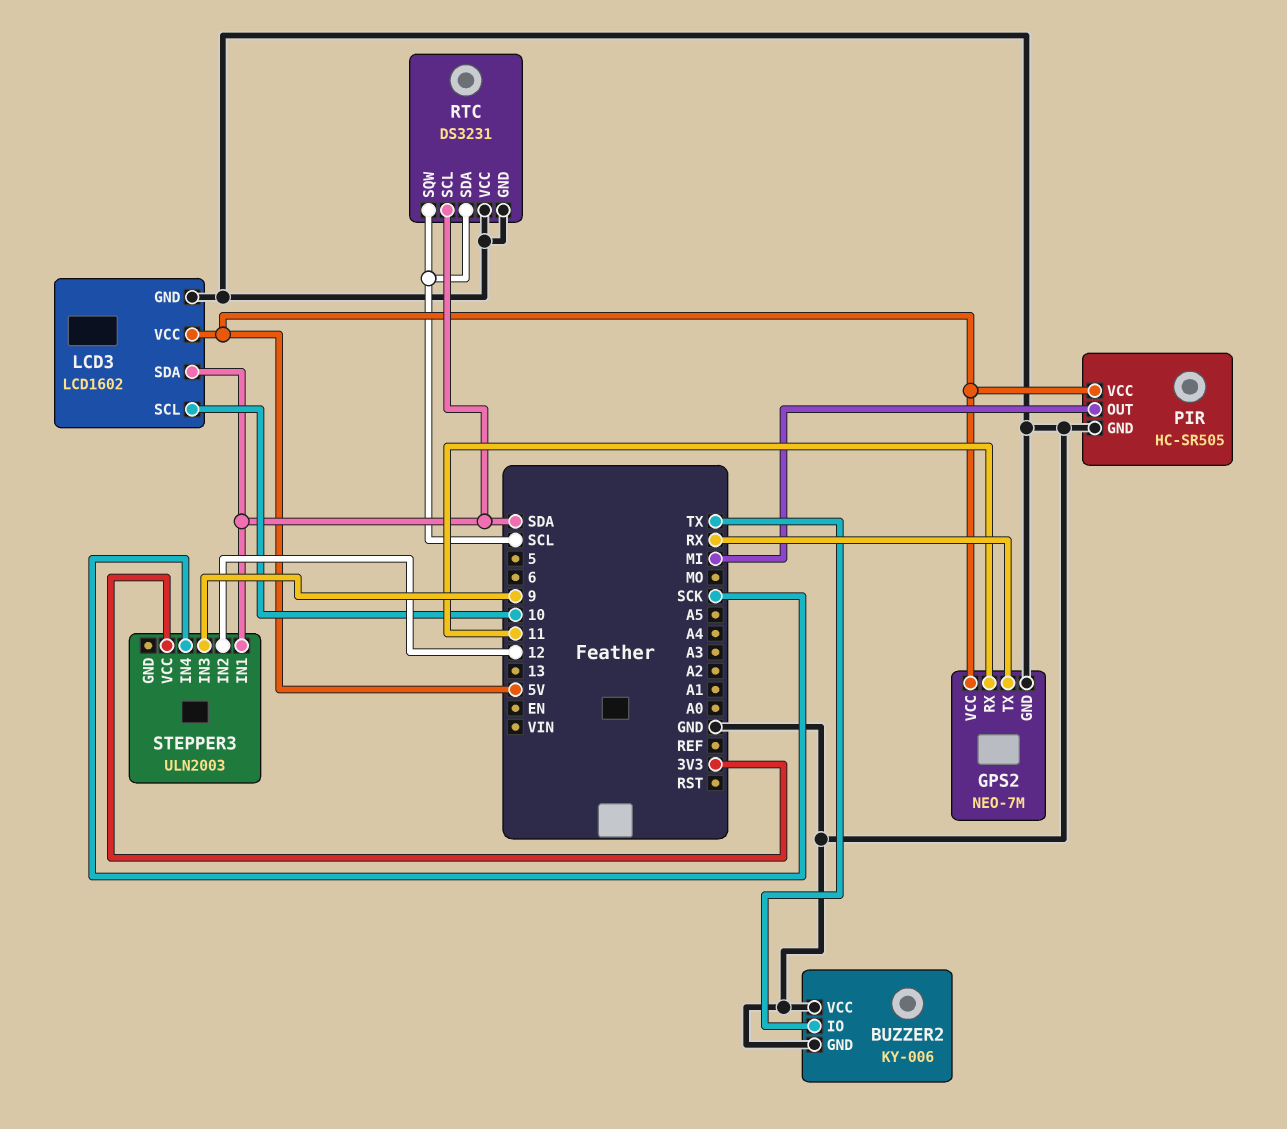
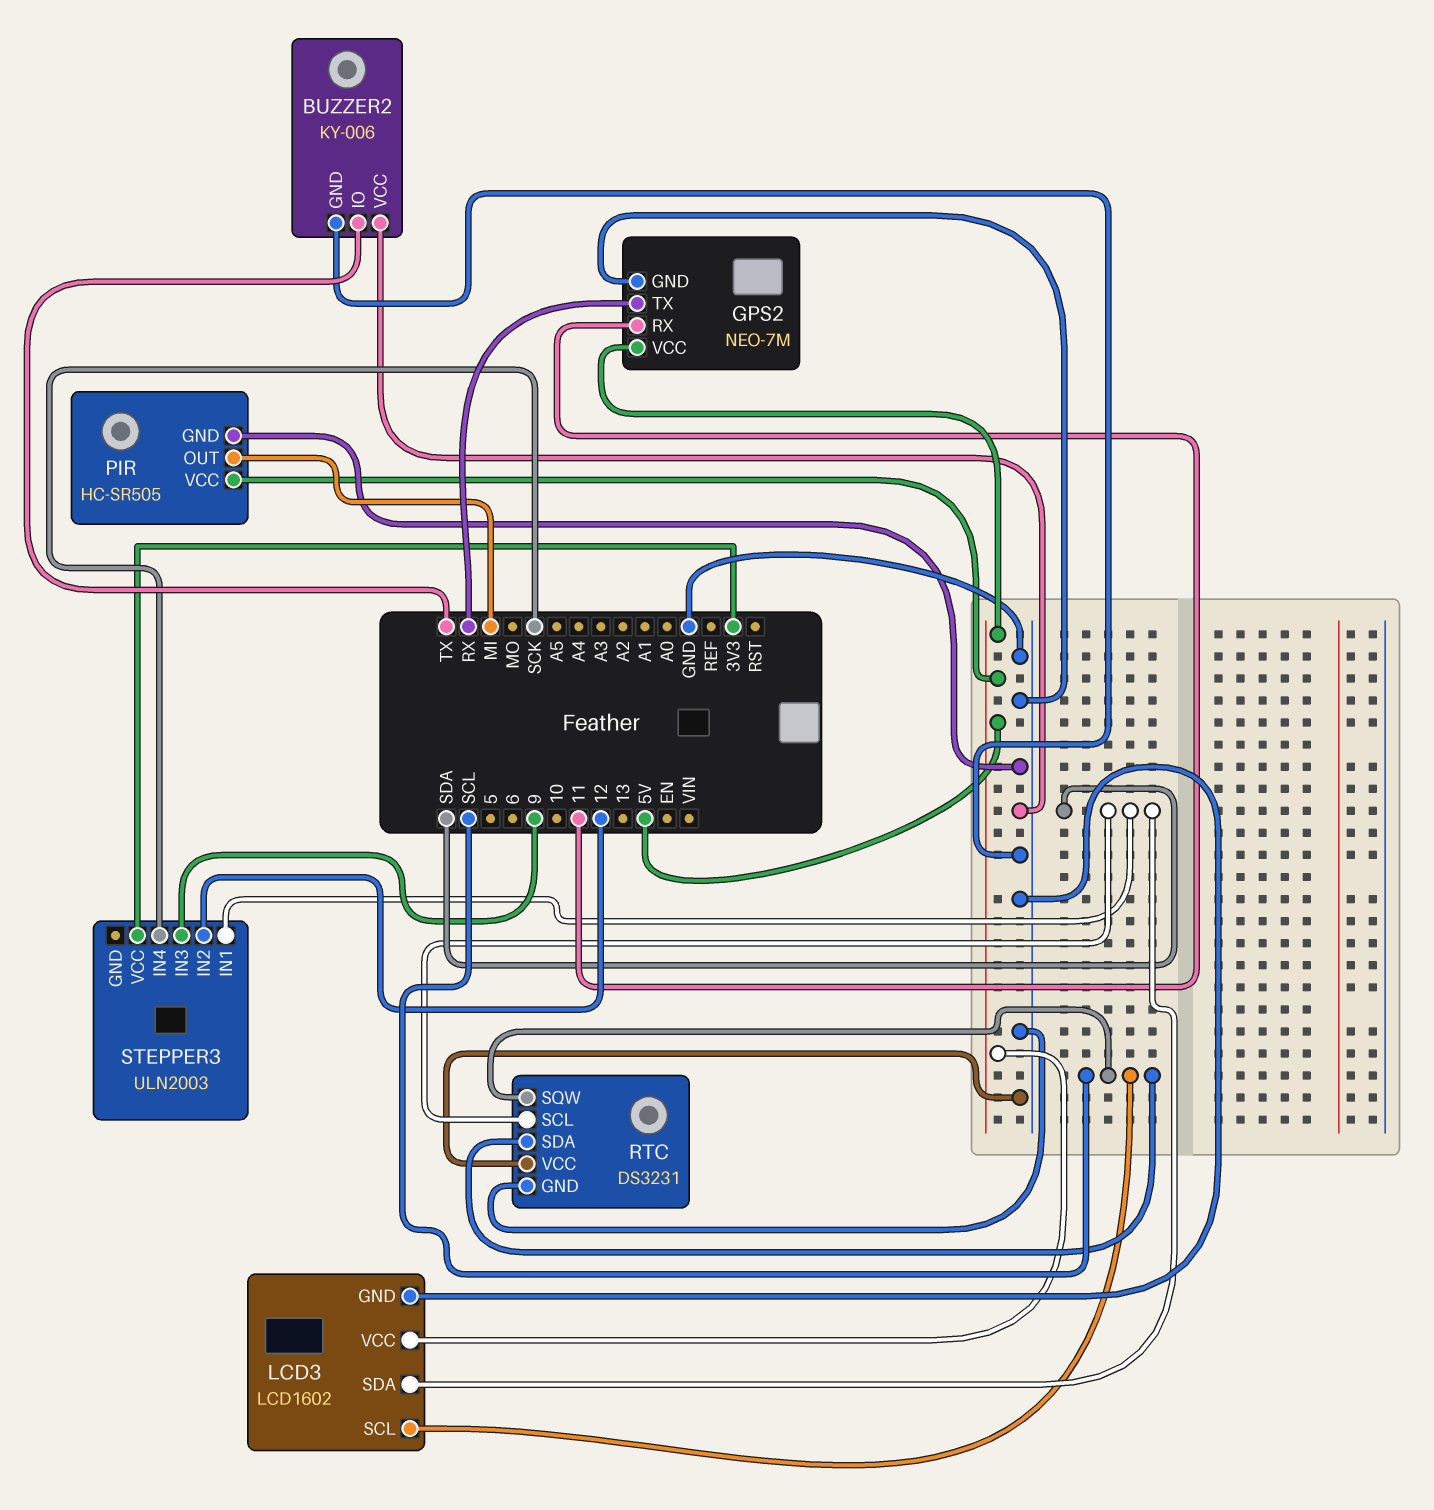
LCD3 pin SCL: 10 -> SCL

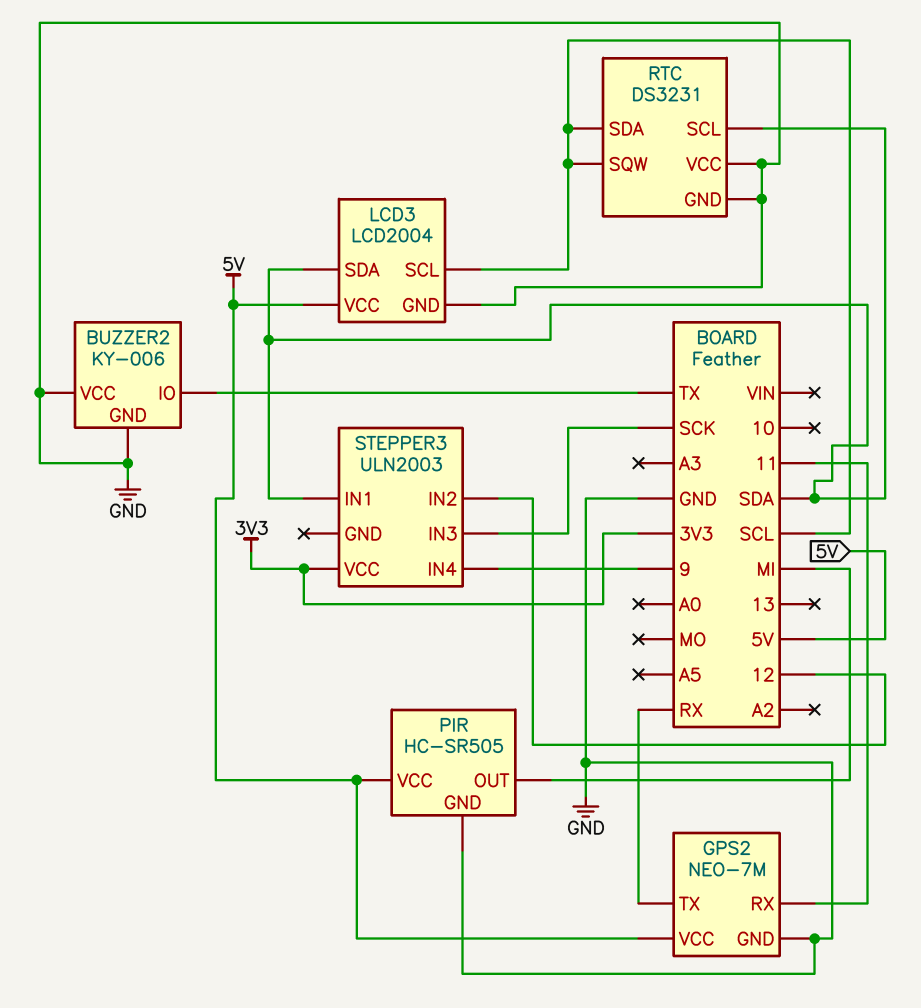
LCD3: LCD1602 -> LCD2004
STEPPER3 pin IN3: 9 -> SCK
STEPPER3 pin IN4: SCK -> 9

